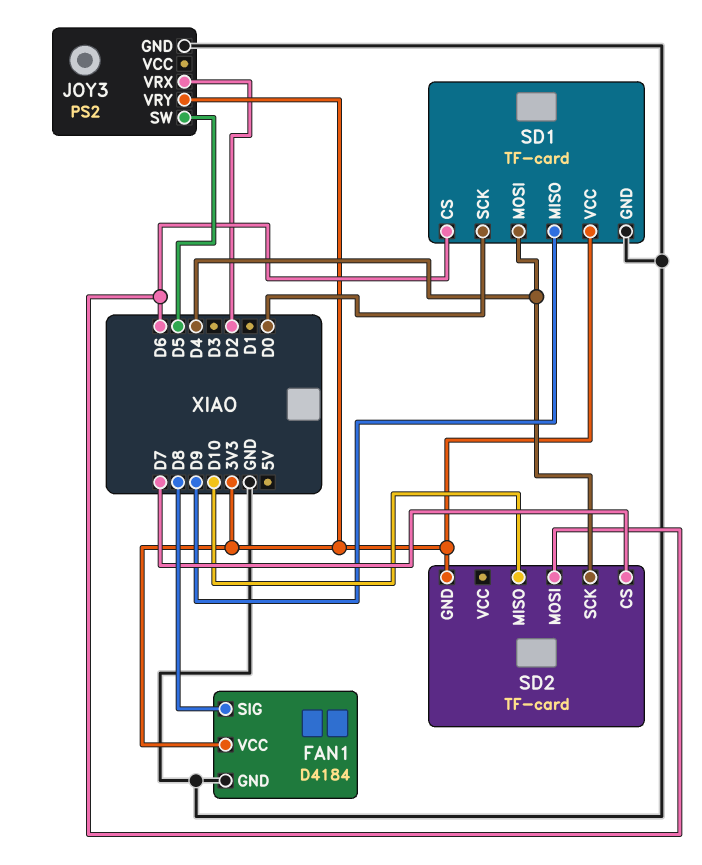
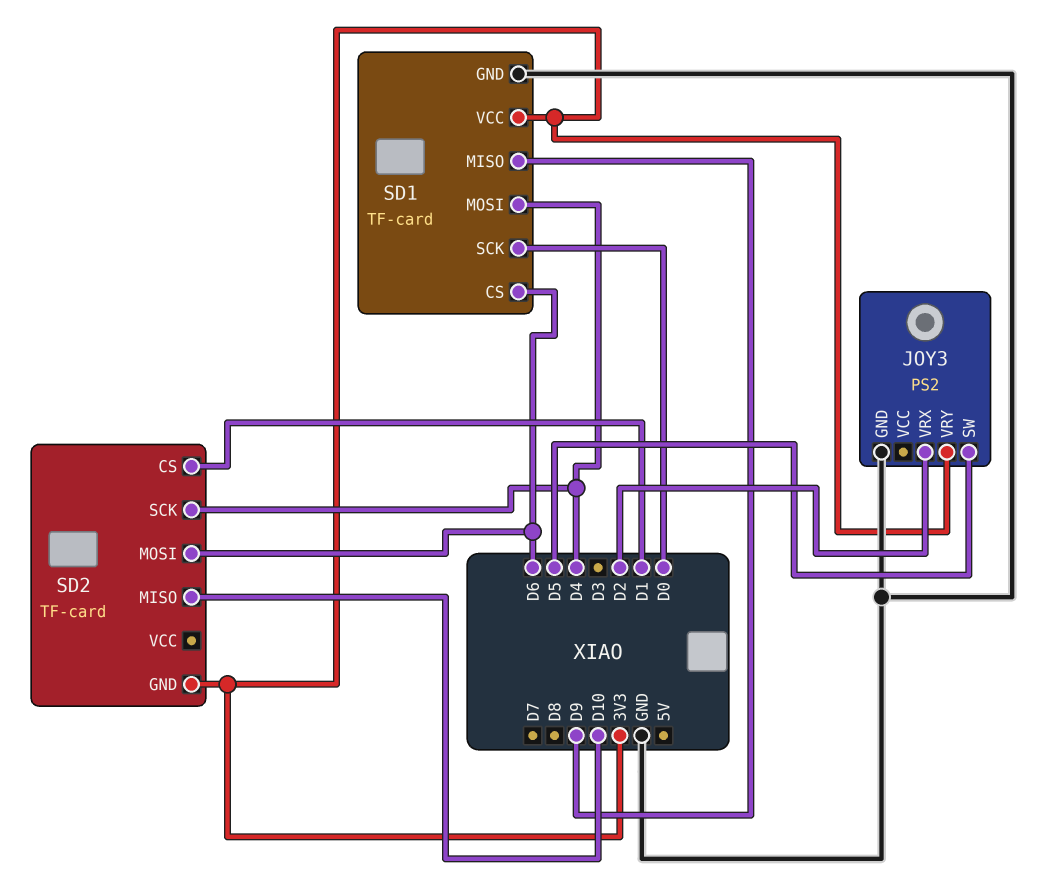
FAN1: D4184 -> none
FAN1 pin GND: GND -> none
FAN1 pin SIG: D8 -> none
FAN1 pin VCC: 3V3 -> none
SD2 pin CS: D7 -> D1

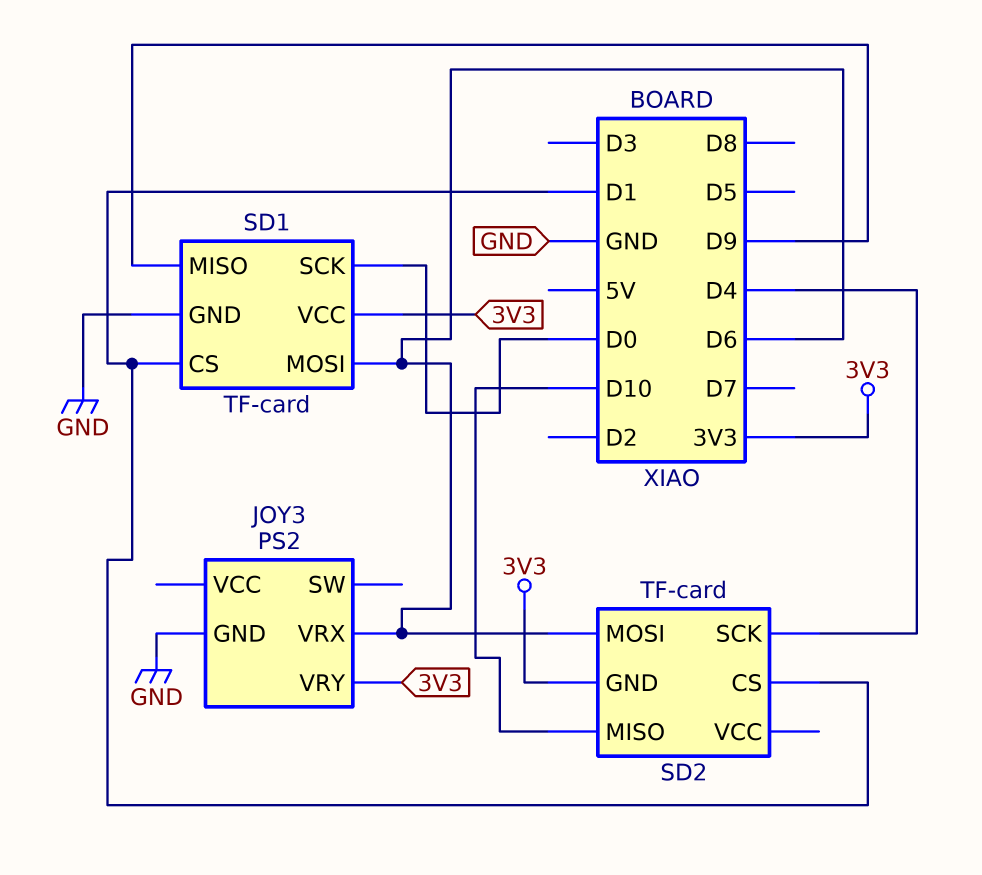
JOY3 pin SW: D5 -> none
JOY3 pin VRX: D2 -> D6
SD1 pin CS: D6 -> D1
SD1 pin MOSI: D4 -> D6

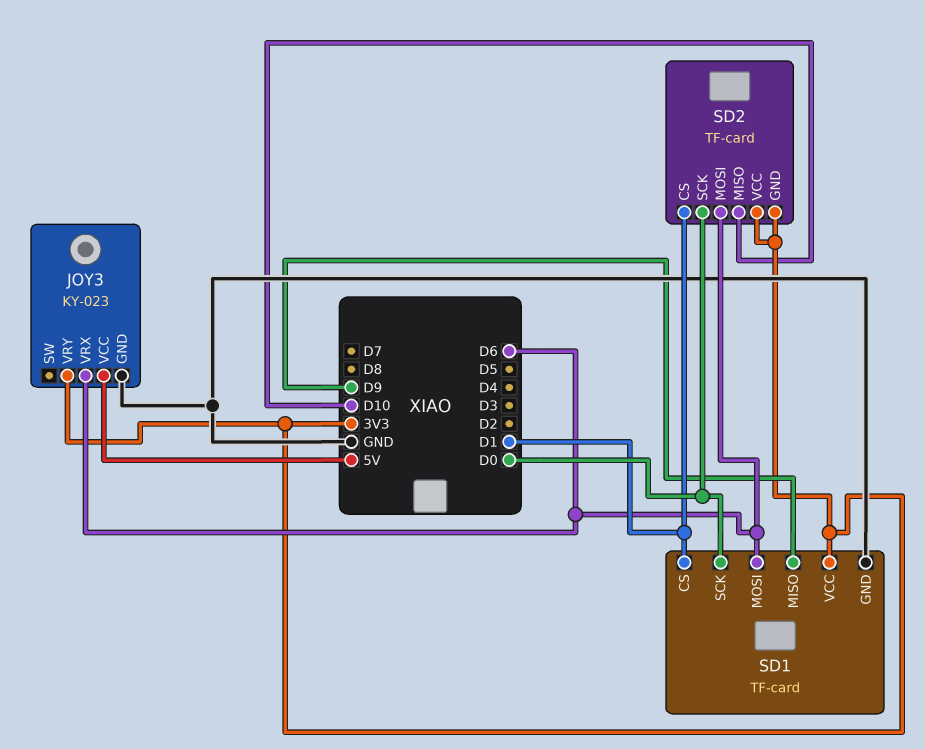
JOY3: PS2 -> KY-023
JOY3 pin VCC: none -> 5V
SD2 pin SCK: D4 -> D0
SD2 pin VCC: none -> 3V3

